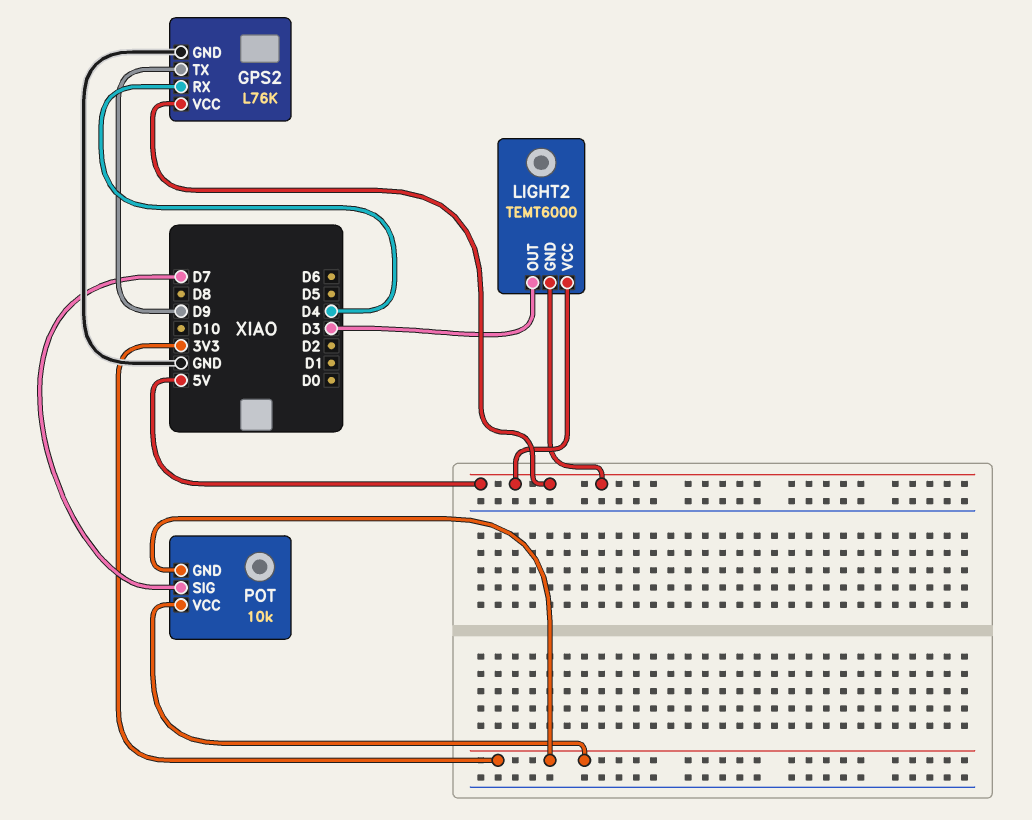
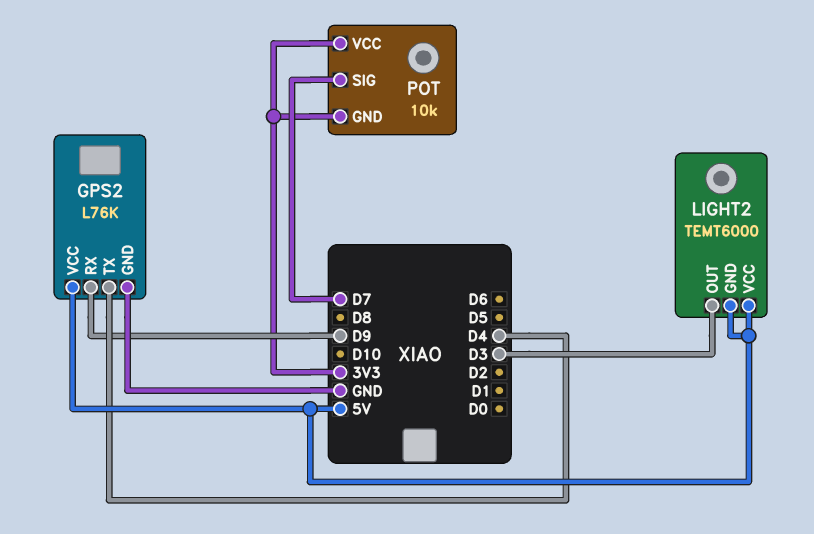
GPS2 pin RX: D4 -> D9
GPS2 pin TX: D9 -> D4

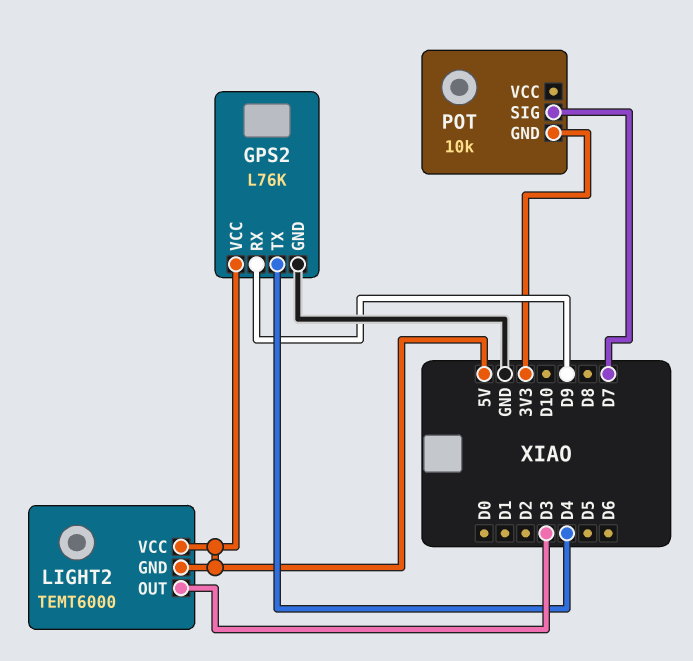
POT pin VCC: 3V3 -> none

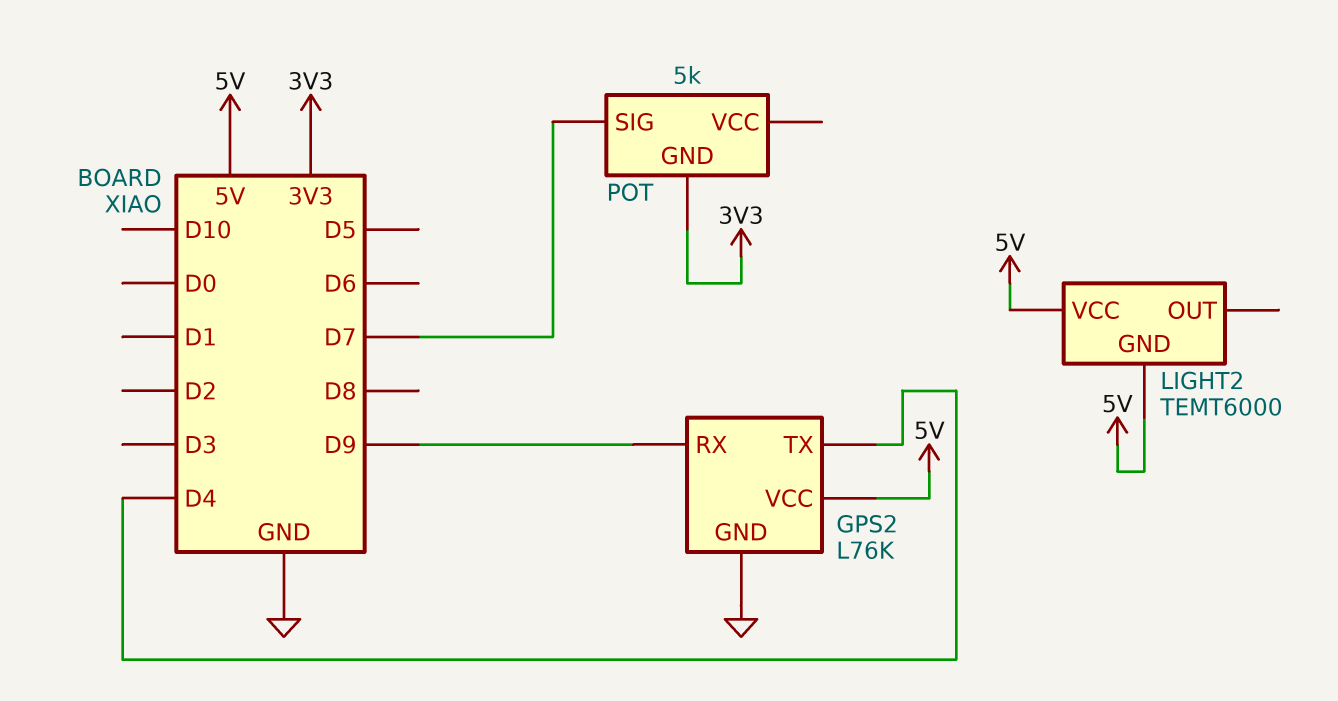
LIGHT2 pin OUT: D3 -> none
POT: 10k -> 5k

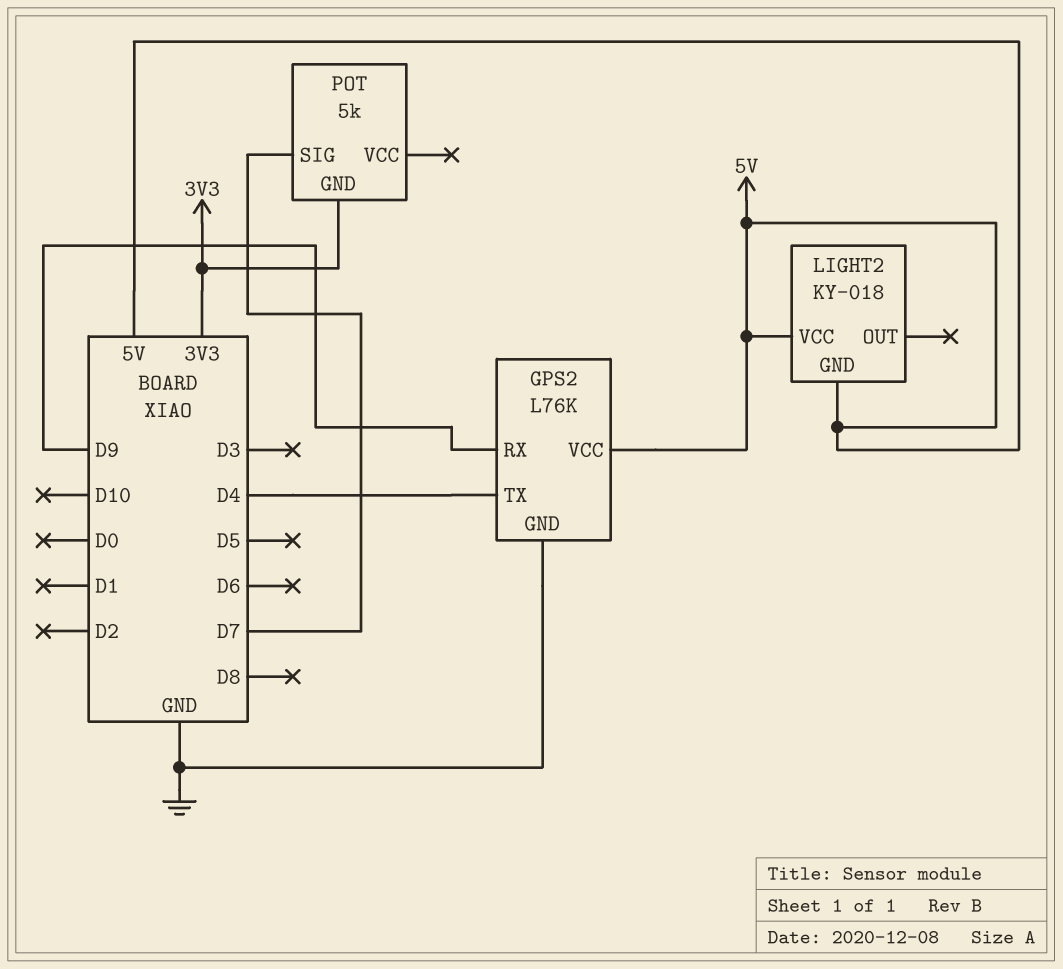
LIGHT2: TEMT6000 -> KY-018

